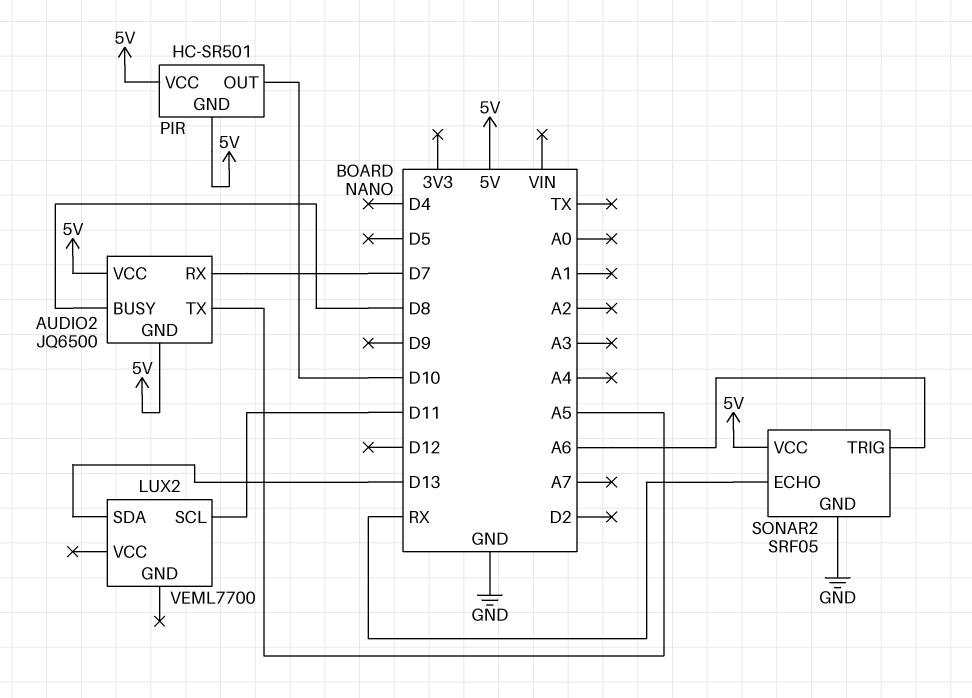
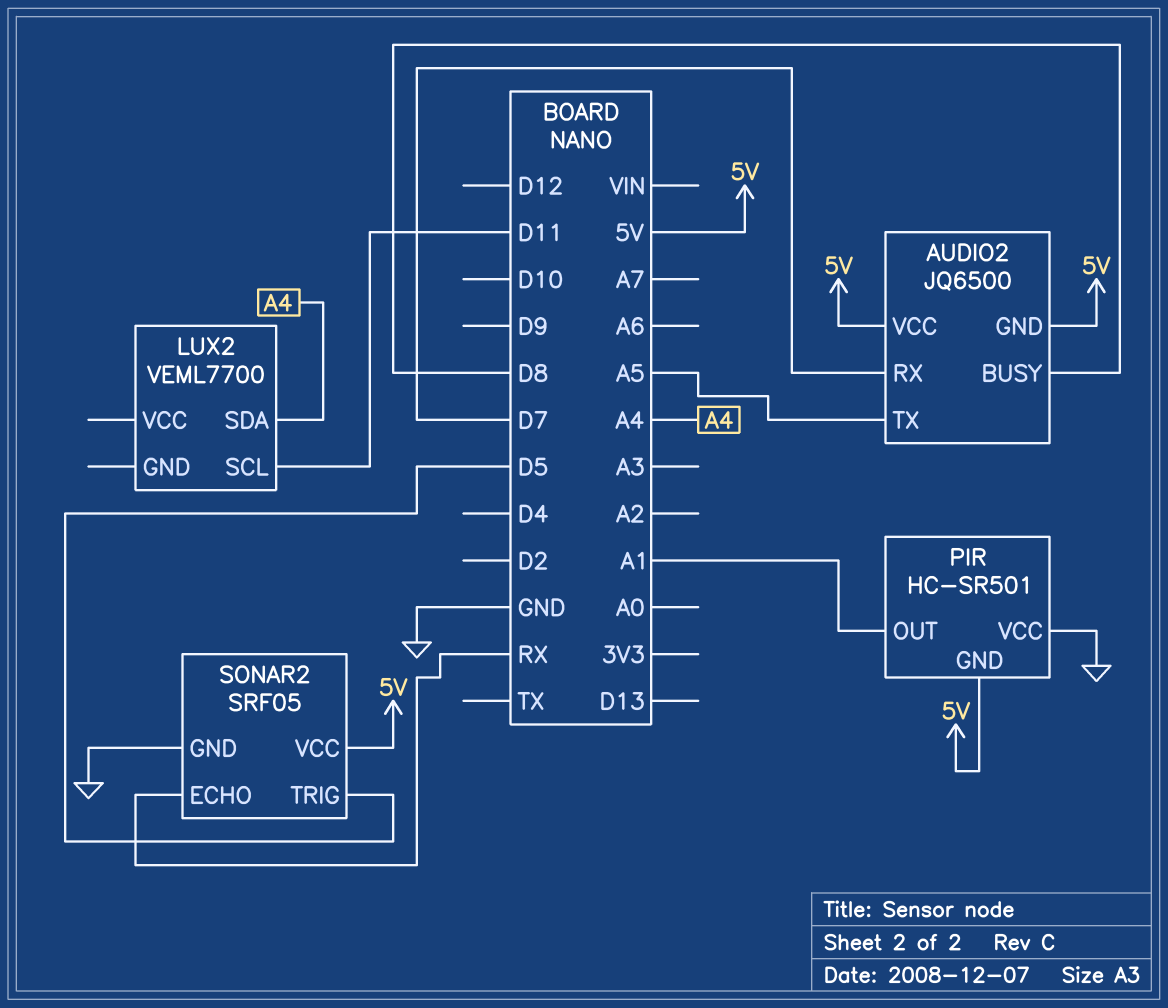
LUX2 pin SDA: D13 -> A4
PIR pin OUT: D10 -> A1
PIR pin VCC: 5V -> GND
SONAR2 pin TRIG: A6 -> D5

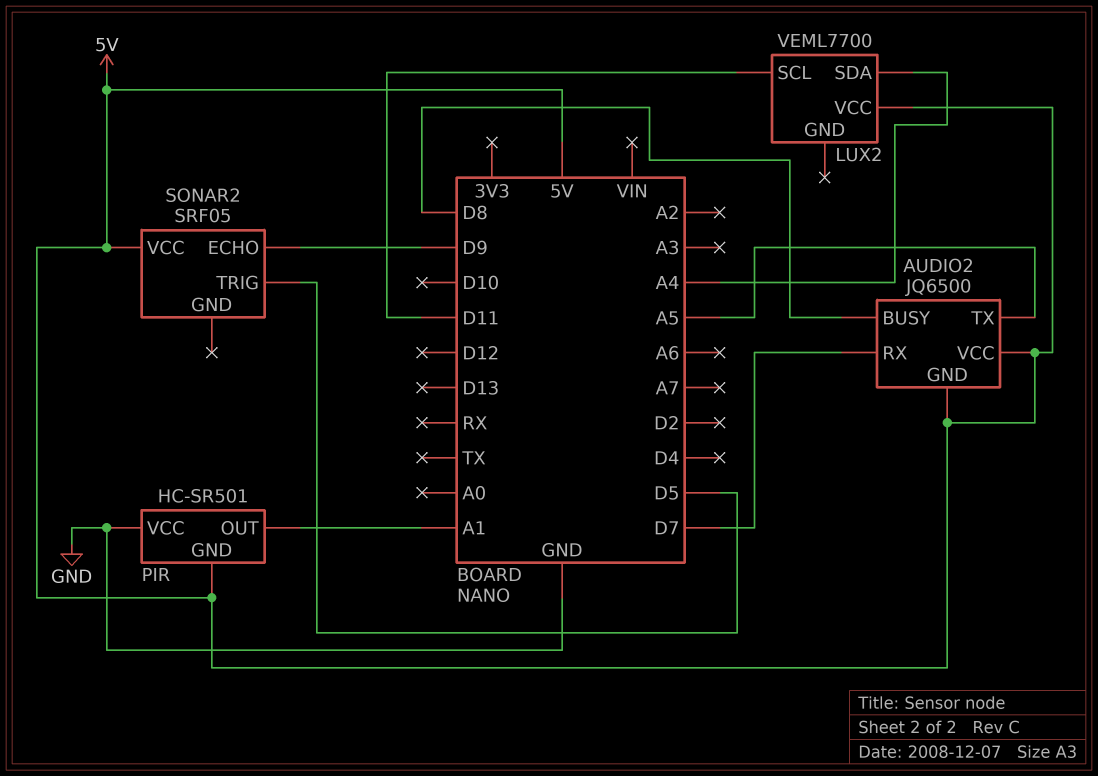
LUX2 pin VCC: none -> 5V
SONAR2 pin ECHO: RX -> D9
SONAR2 pin GND: GND -> none

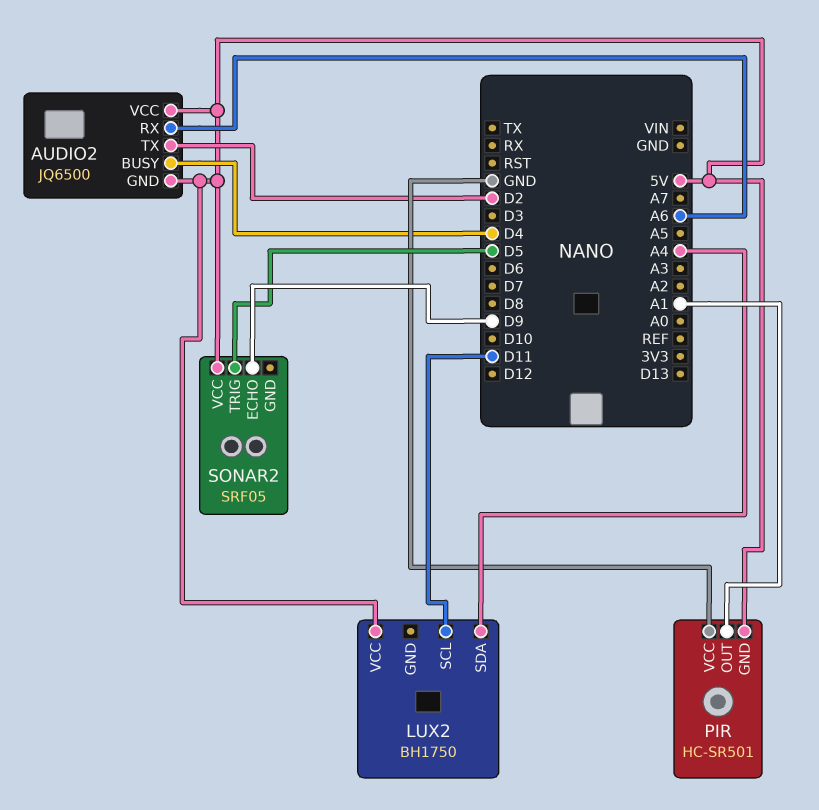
AUDIO2 pin BUSY: D8 -> D4
AUDIO2 pin RX: D7 -> A6
AUDIO2 pin TX: A5 -> D2
LUX2: VEML7700 -> BH1750

